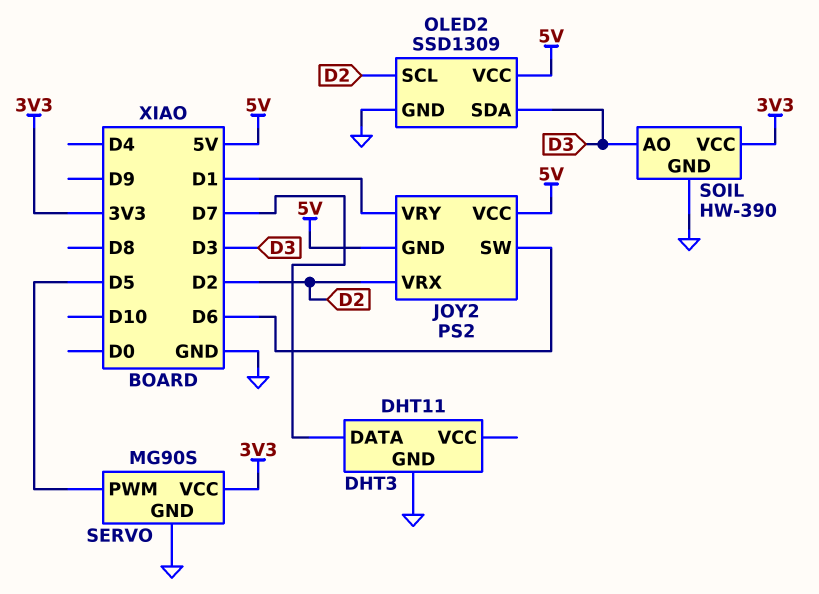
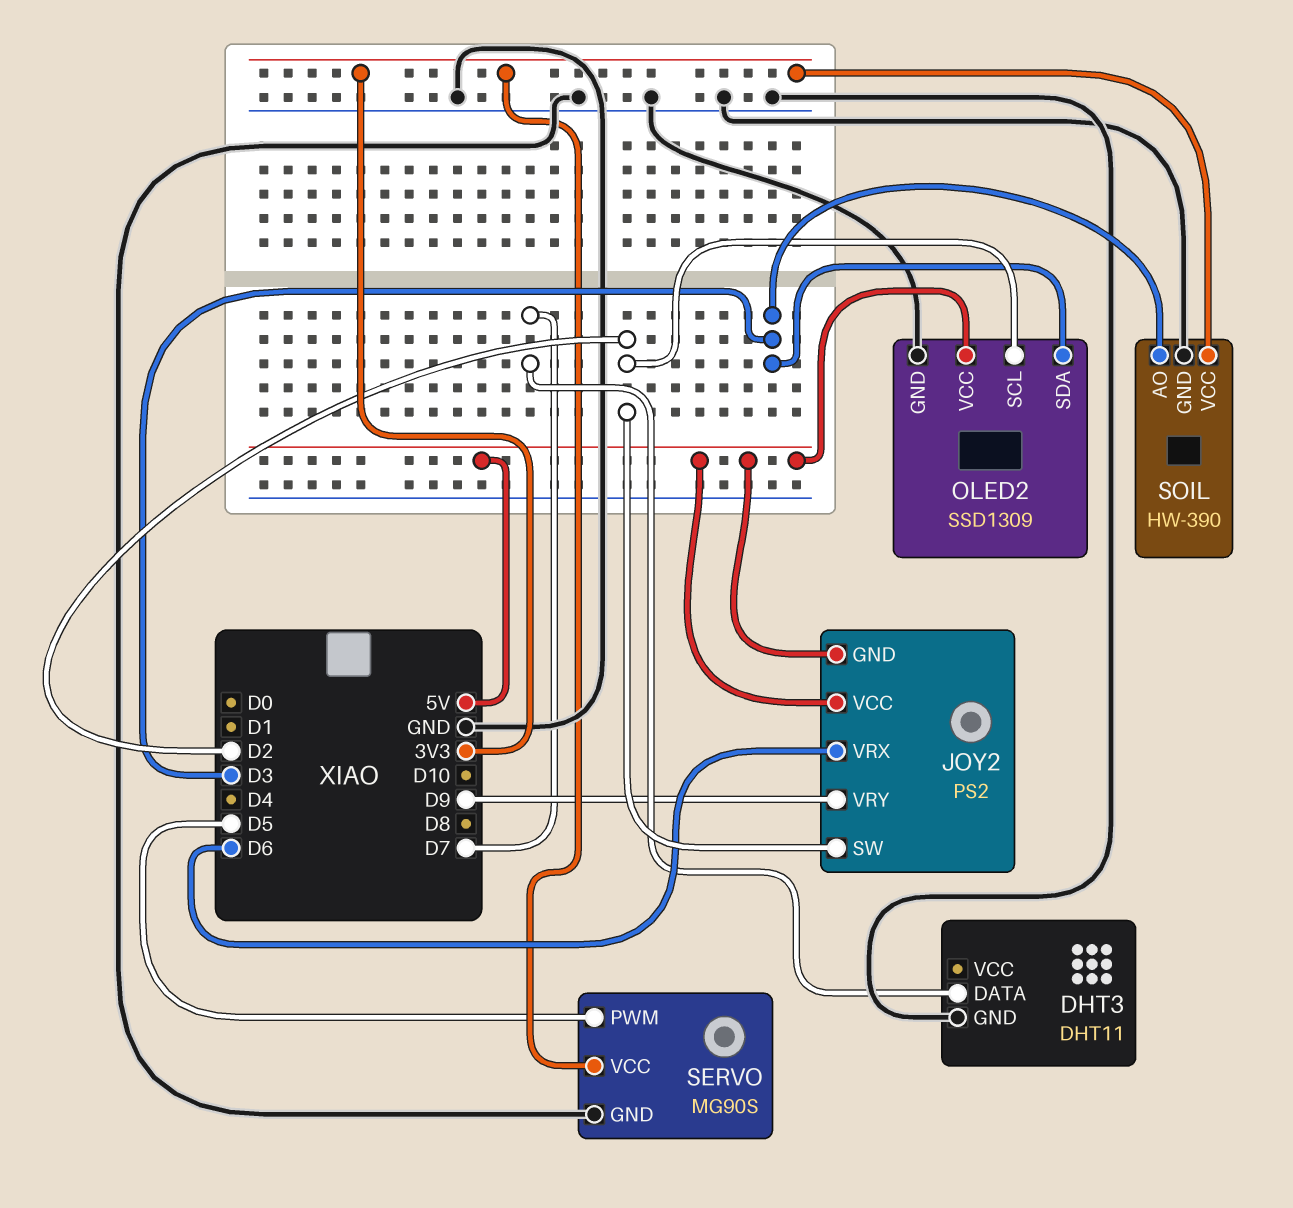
JOY2 pin SW: D6 -> D2
JOY2 pin VRX: D2 -> D6
JOY2 pin VRY: D1 -> D9

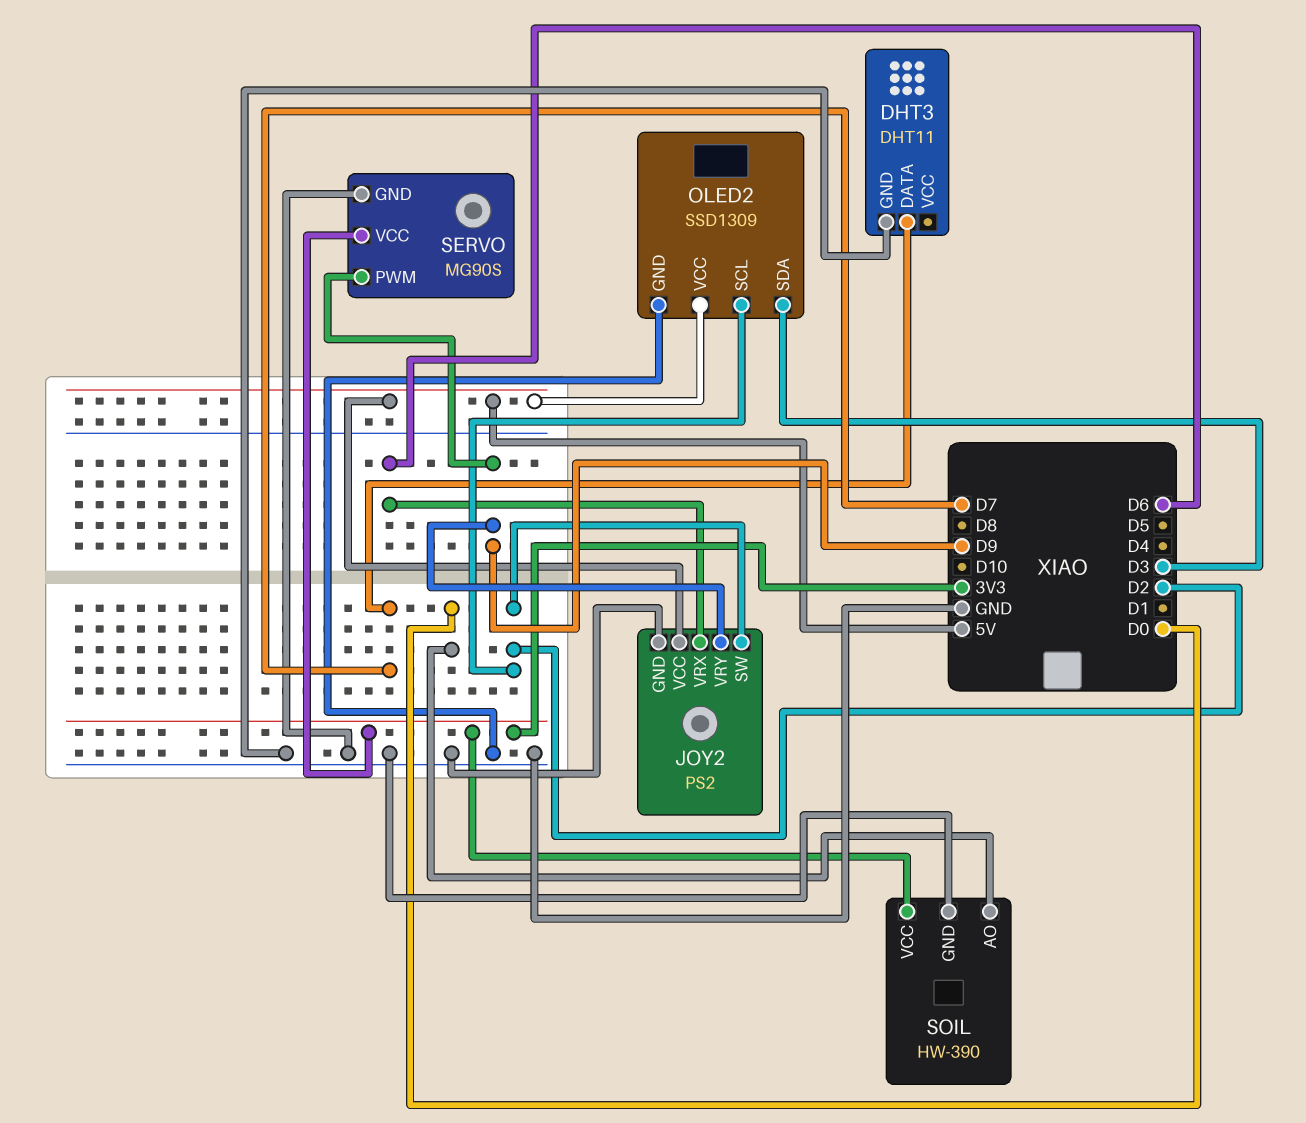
JOY2 pin GND: 5V -> GND
SERVO pin PWM: D5 -> D9
SOIL pin AO: D3 -> D0

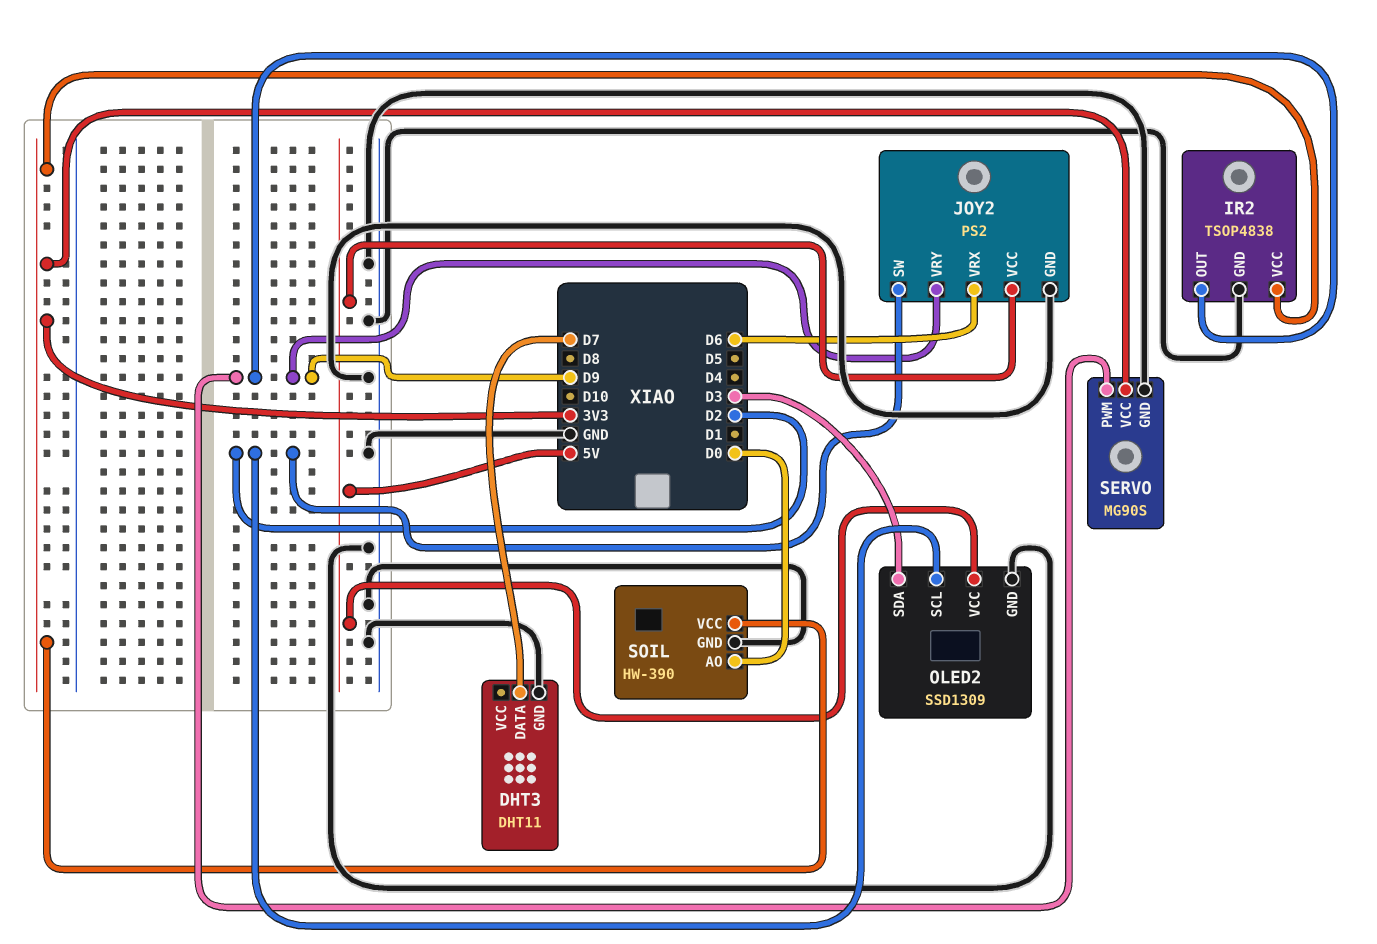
IR2: none -> TSOP4838
IR2 pin GND: none -> GND
IR2 pin OUT: none -> D9
IR2 pin VCC: none -> 3V3

